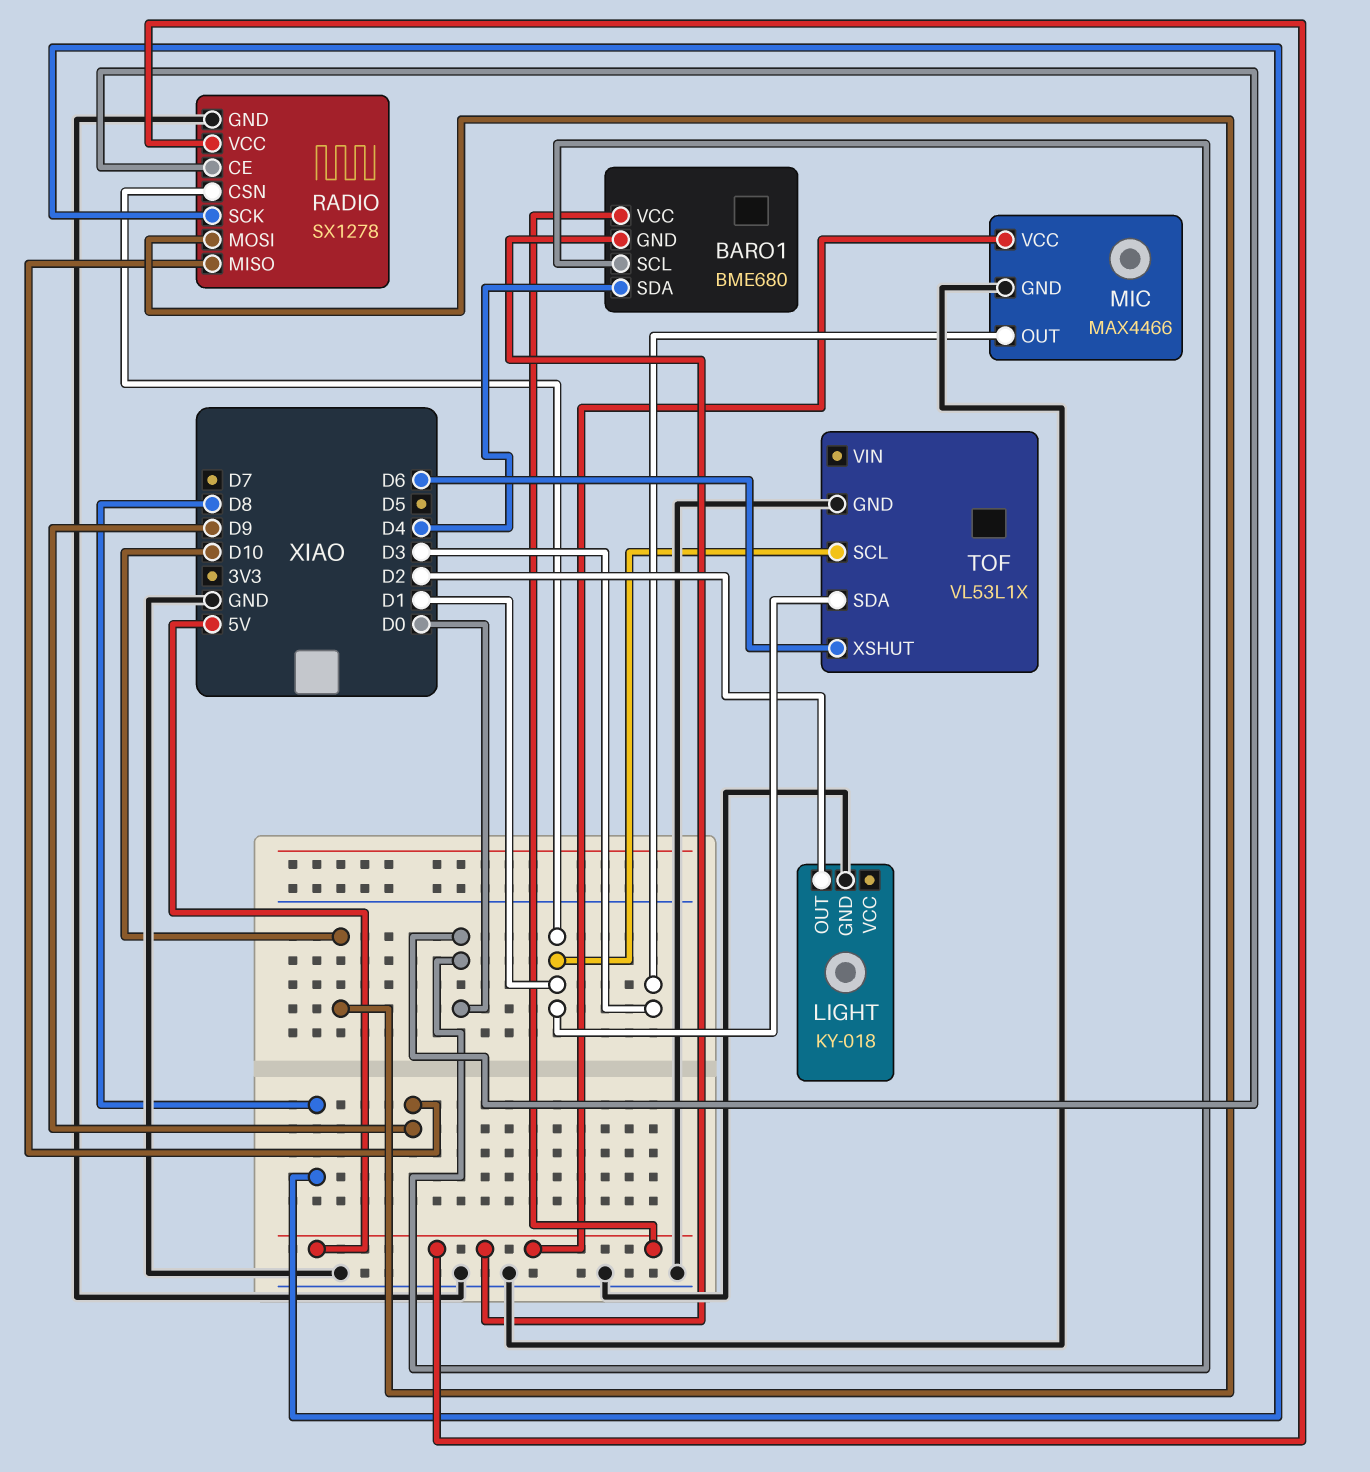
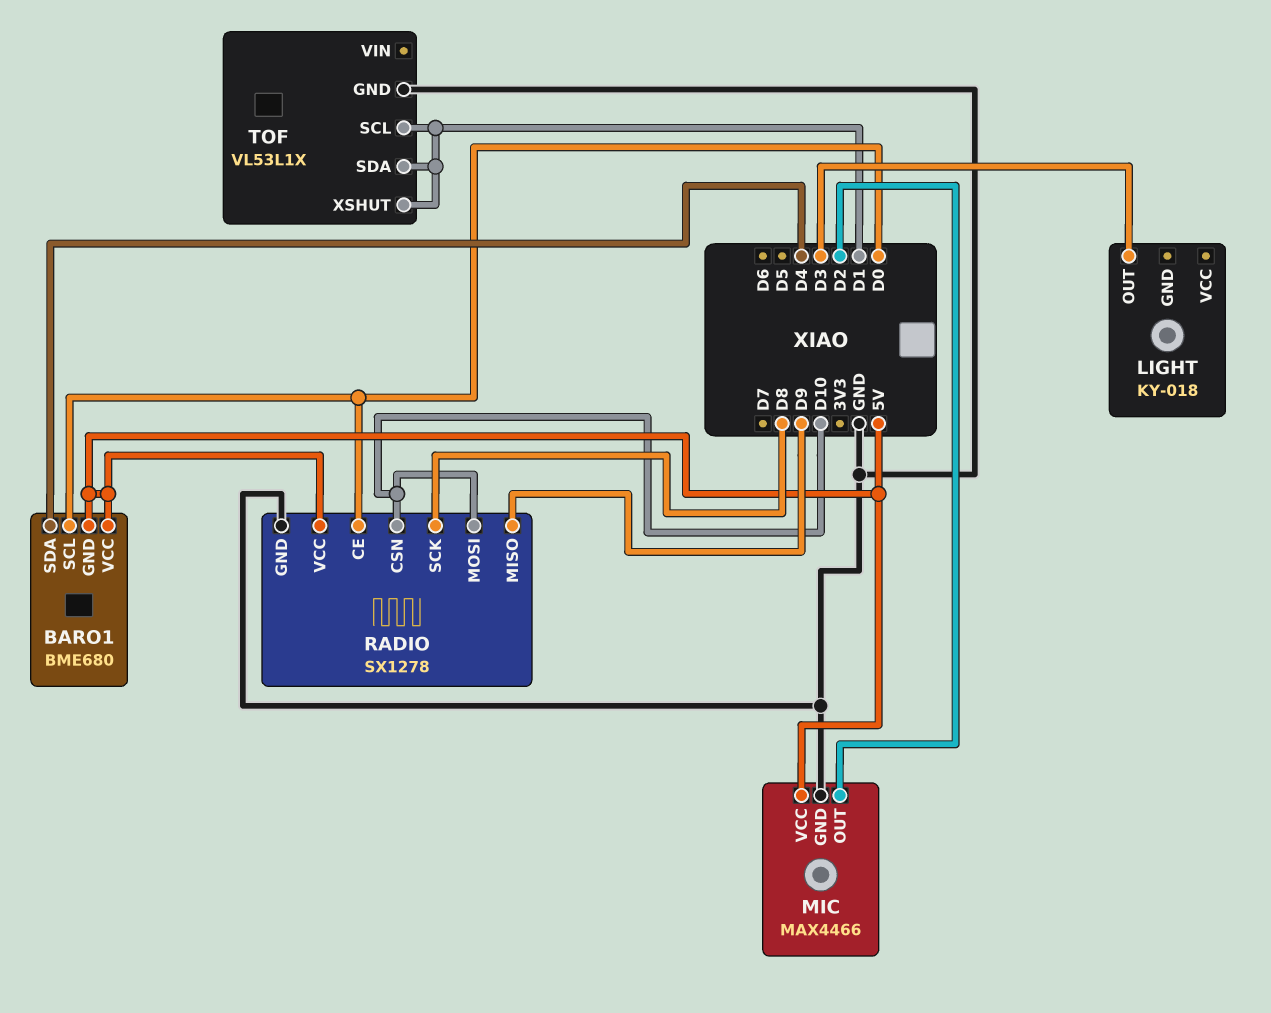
LIGHT pin GND: GND -> none
LIGHT pin OUT: D2 -> D3
MIC pin OUT: D3 -> D2
RADIO pin CSN: D1 -> D10
TOF pin XSHUT: D6 -> D1

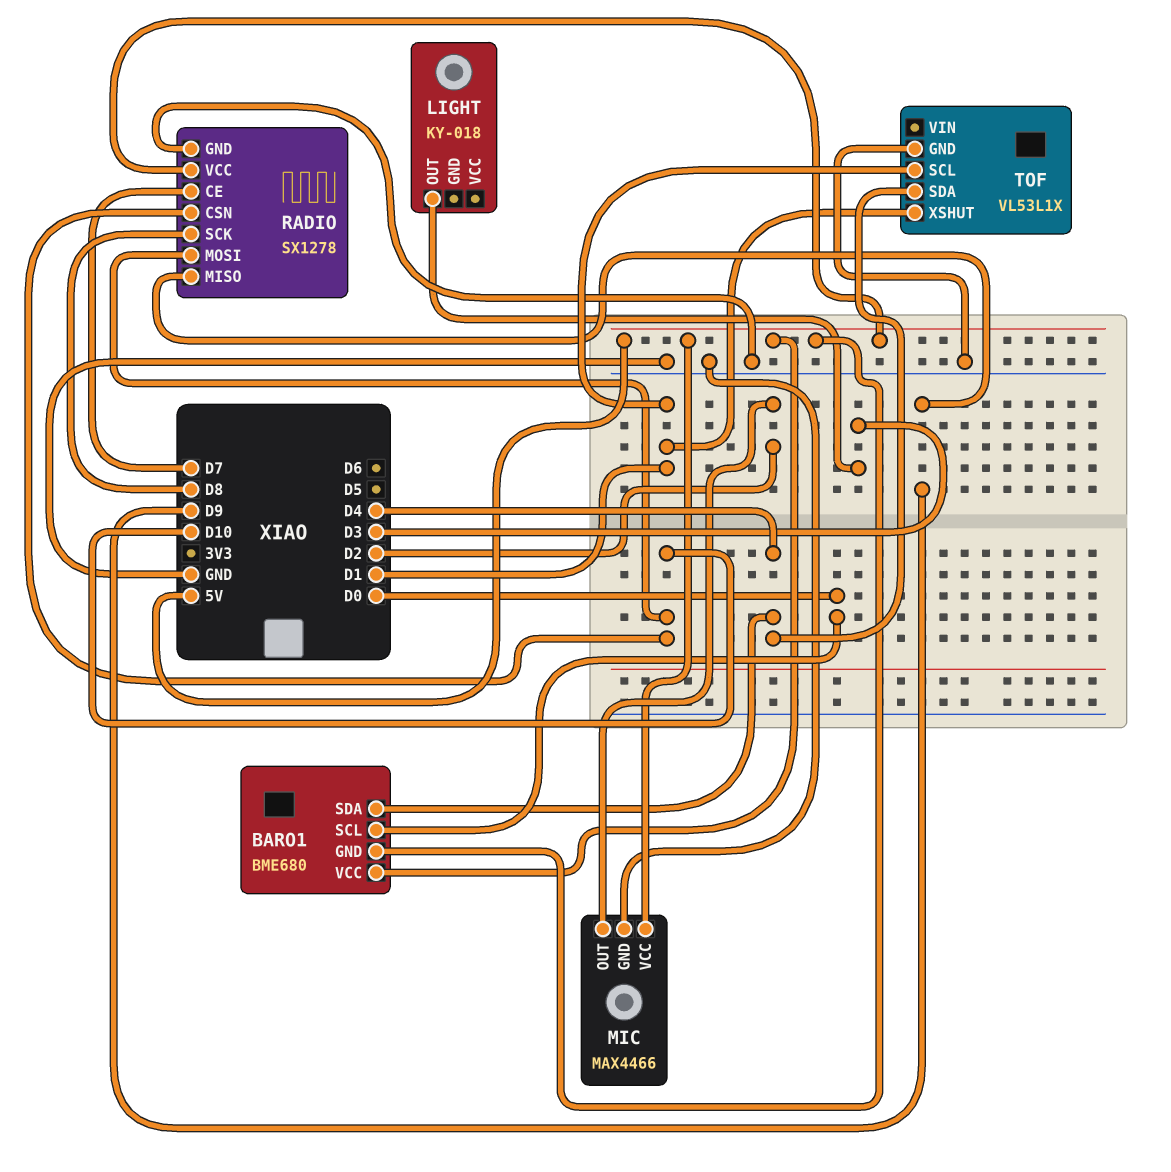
RADIO pin CE: D0 -> D7
TOF pin SDA: D1 -> D4

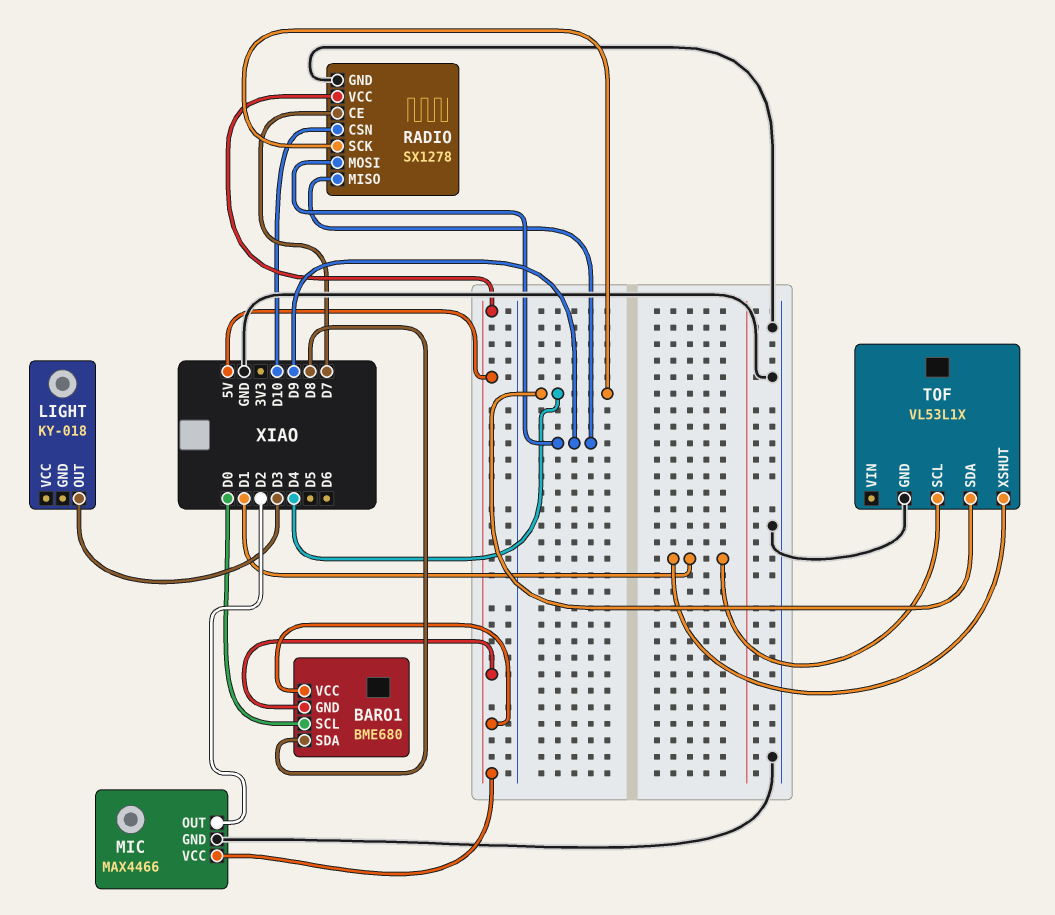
BARO1 pin SDA: D4 -> D8
RADIO pin MOSI: D10 -> D9
RADIO pin SCK: D8 -> D4

